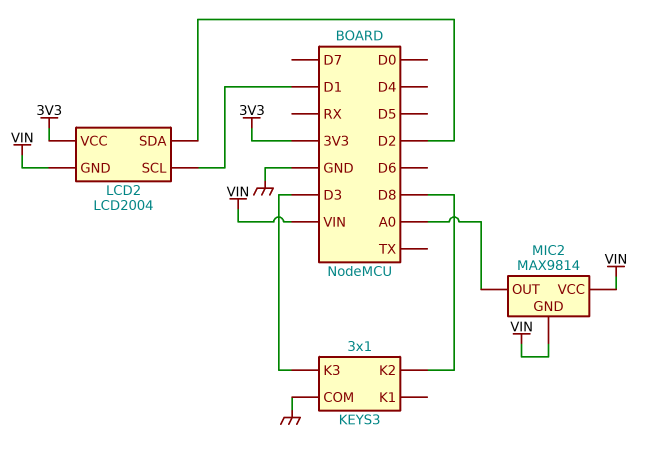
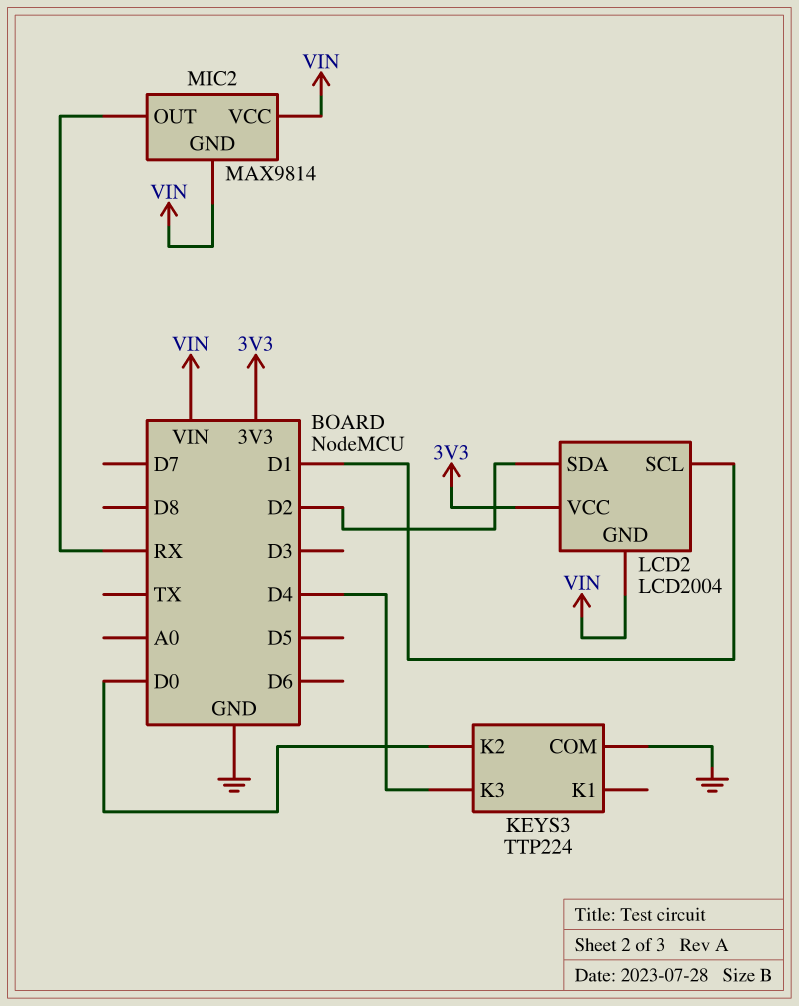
KEYS3: 3x1 -> TTP224
KEYS3 pin K2: D8 -> D0
KEYS3 pin K3: D3 -> D4
MIC2 pin OUT: A0 -> RX

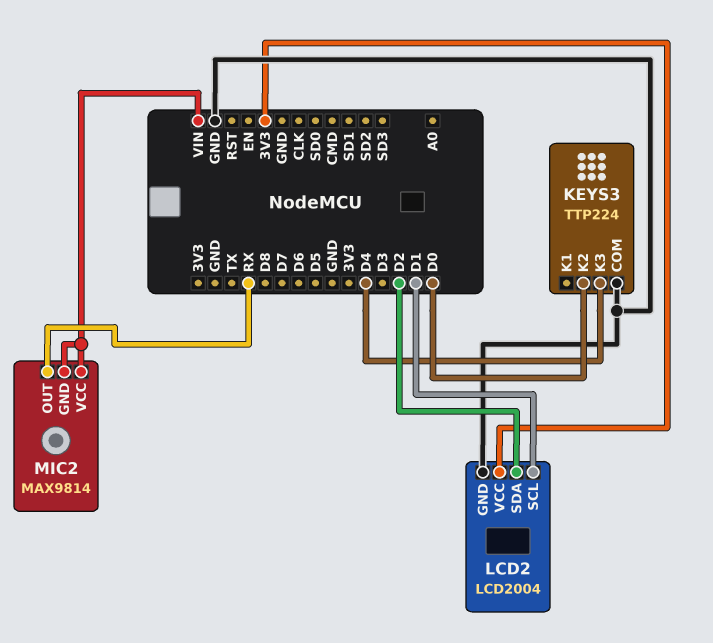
LCD2 pin GND: VIN -> GND

